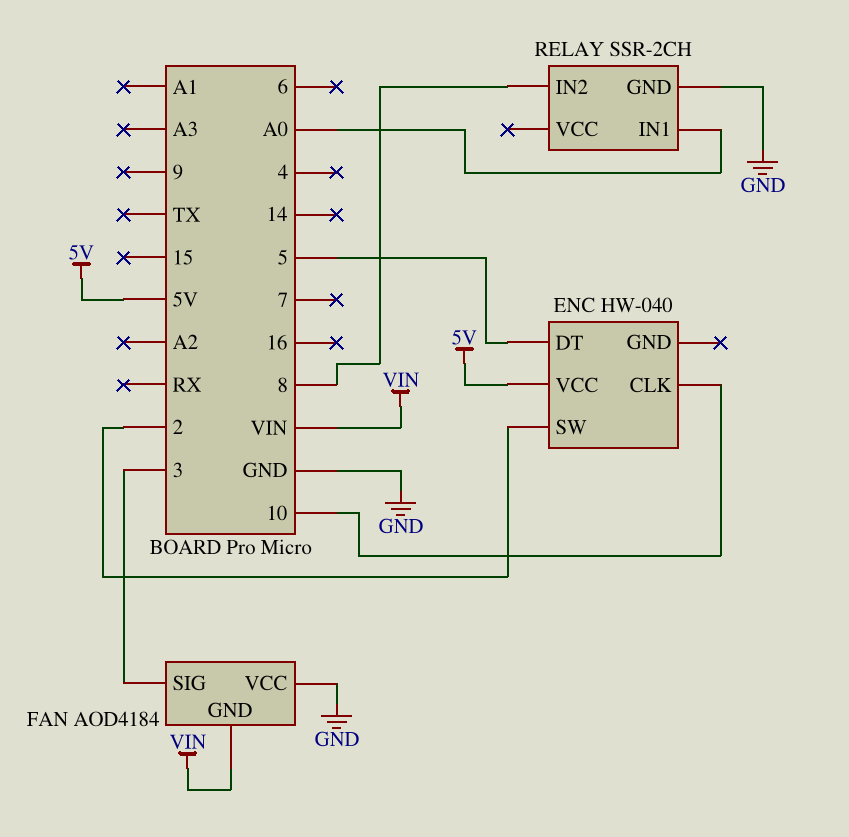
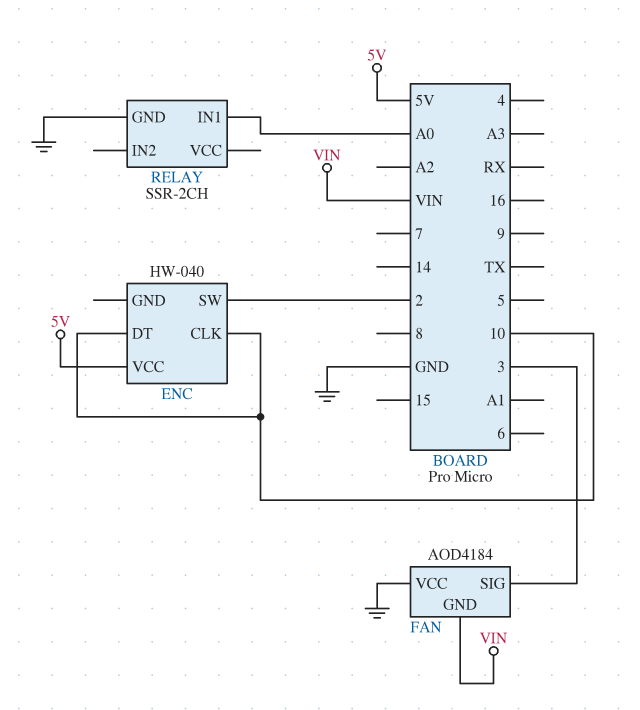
ENC pin DT: 5 -> 10
RELAY pin IN2: 8 -> none

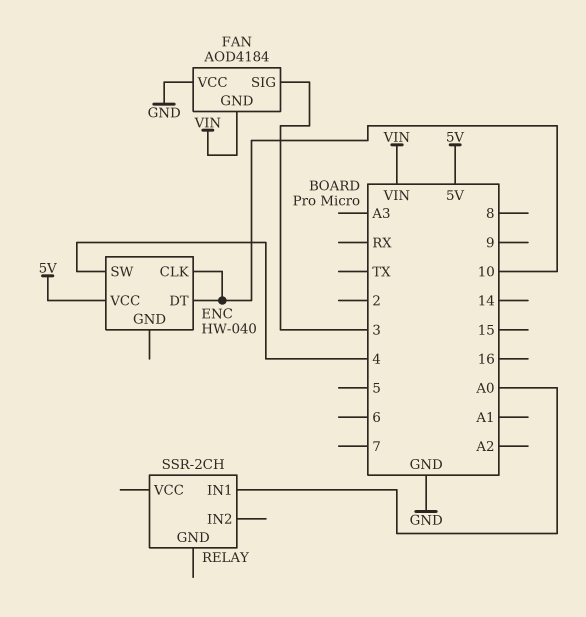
ENC pin SW: 2 -> 4
RELAY pin GND: GND -> none

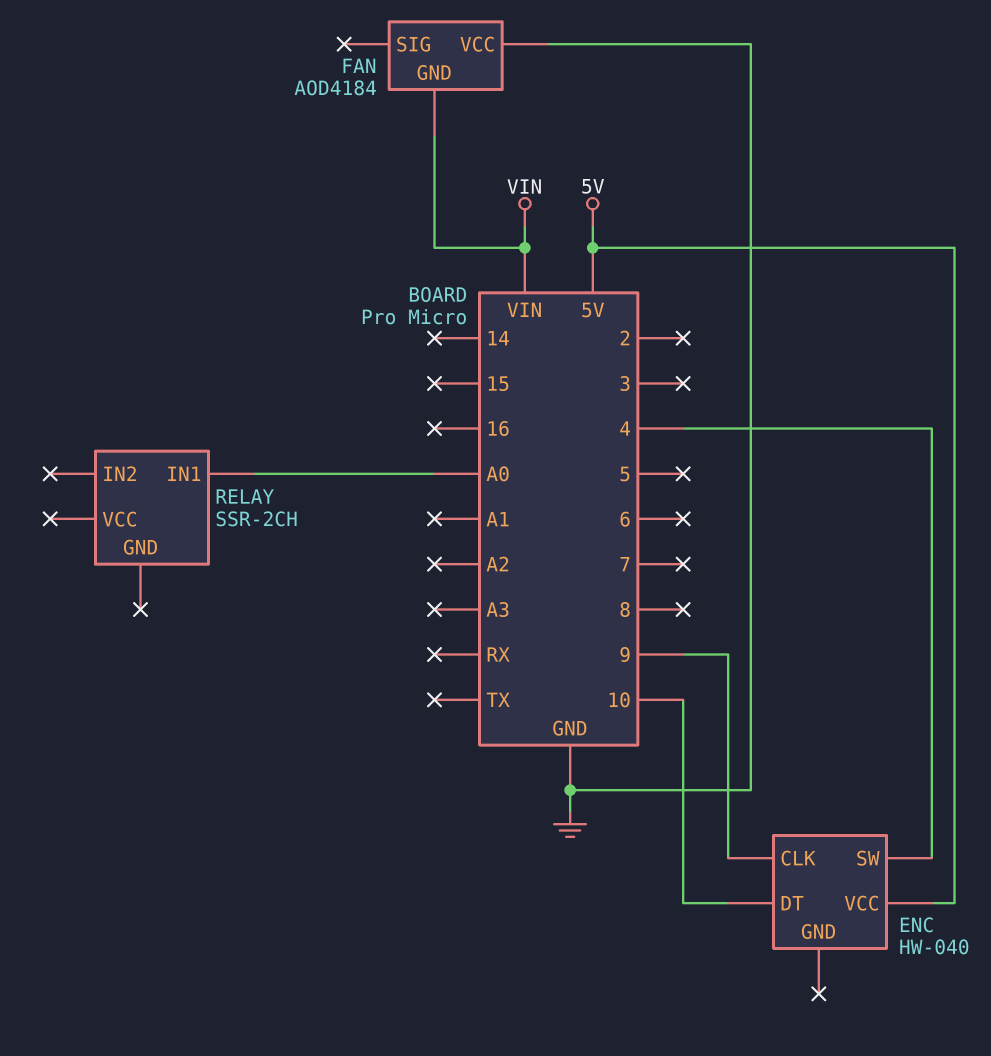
ENC pin CLK: 10 -> 9
FAN pin SIG: 3 -> none

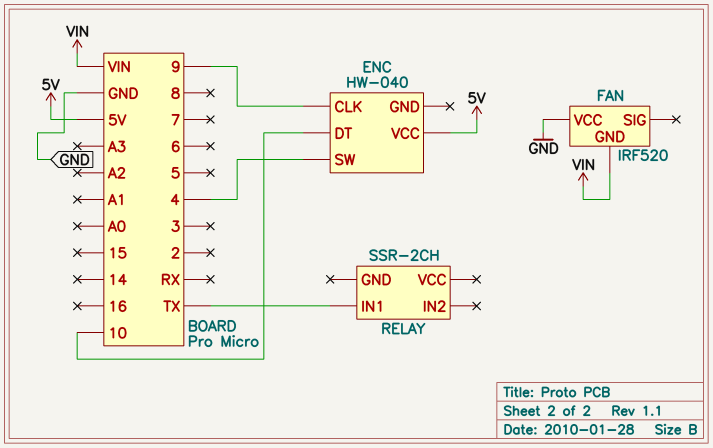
FAN: AOD4184 -> IRF520
RELAY pin IN1: A0 -> TX

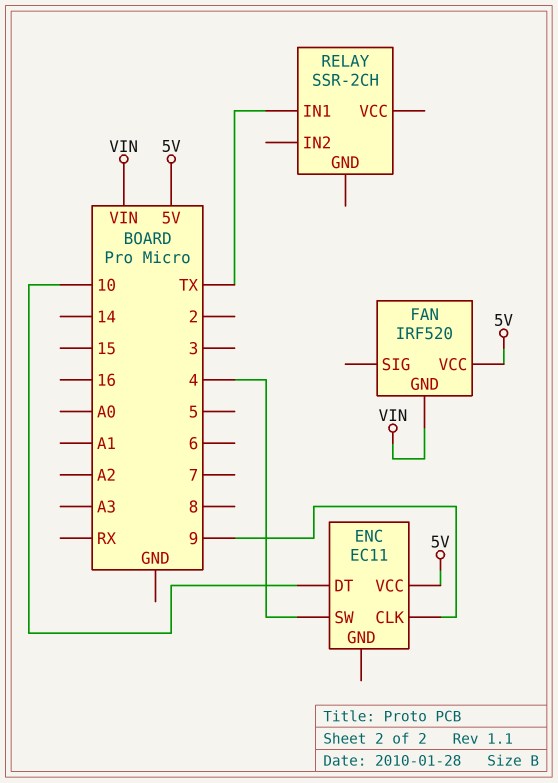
ENC: HW-040 -> EC11
FAN pin VCC: GND -> 5V

